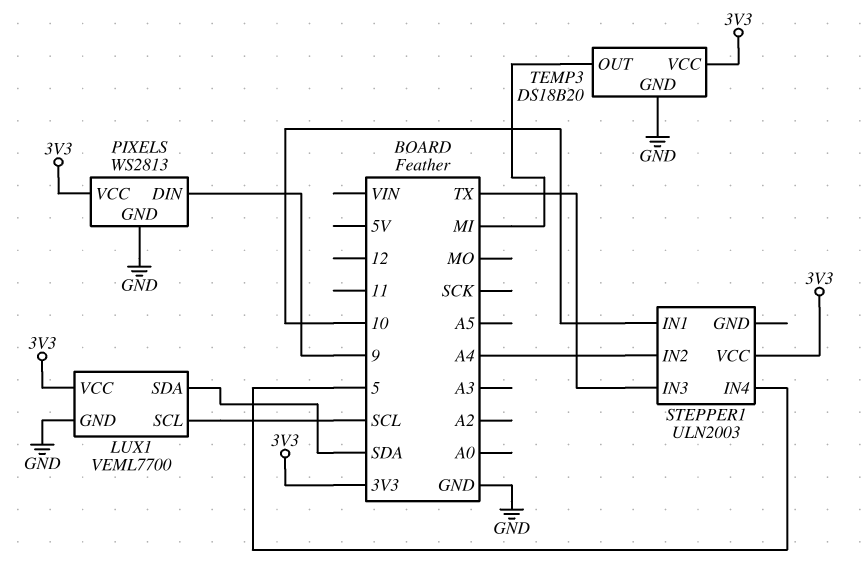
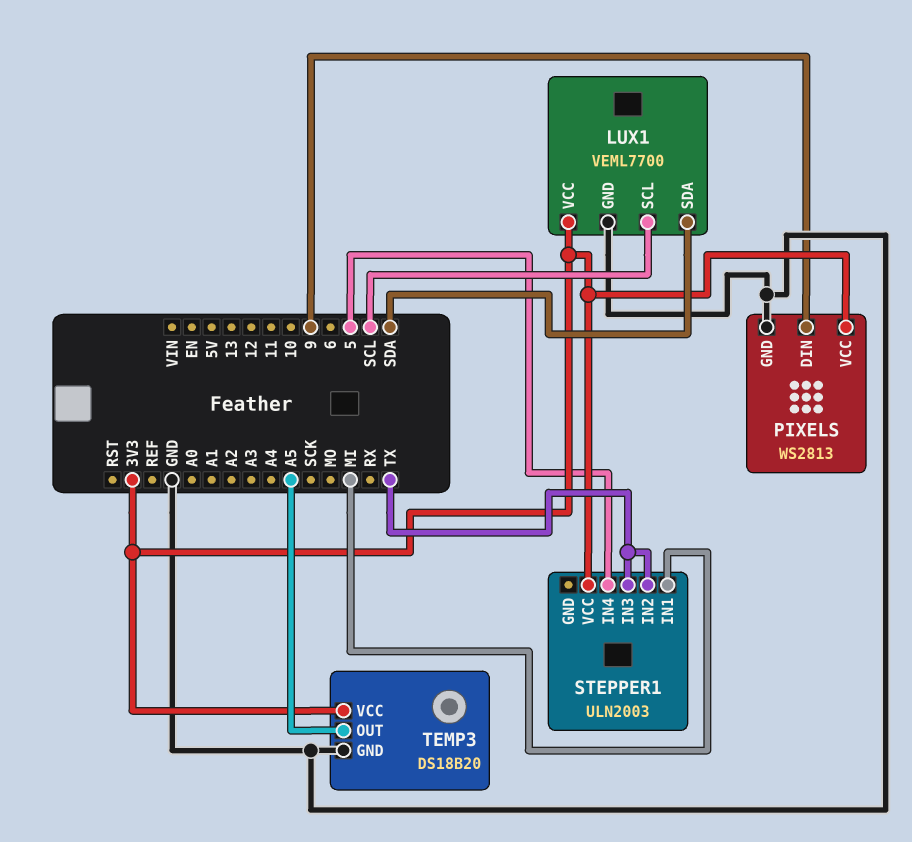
STEPPER1 pin IN1: 10 -> MI
STEPPER1 pin IN2: A4 -> TX
TEMP3 pin OUT: MI -> A5

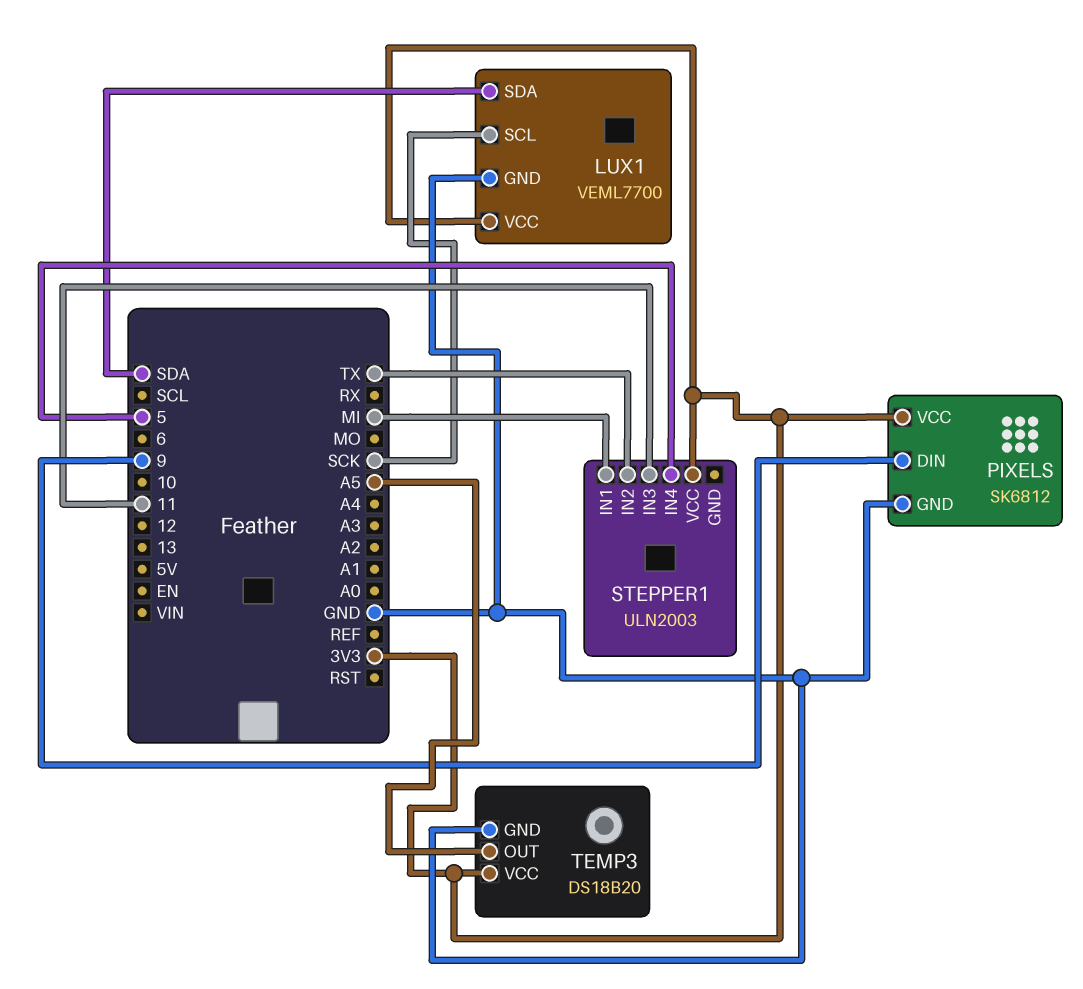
LUX1 pin SCL: SCL -> SCK
PIXELS: WS2813 -> SK6812
STEPPER1 pin IN3: TX -> 11

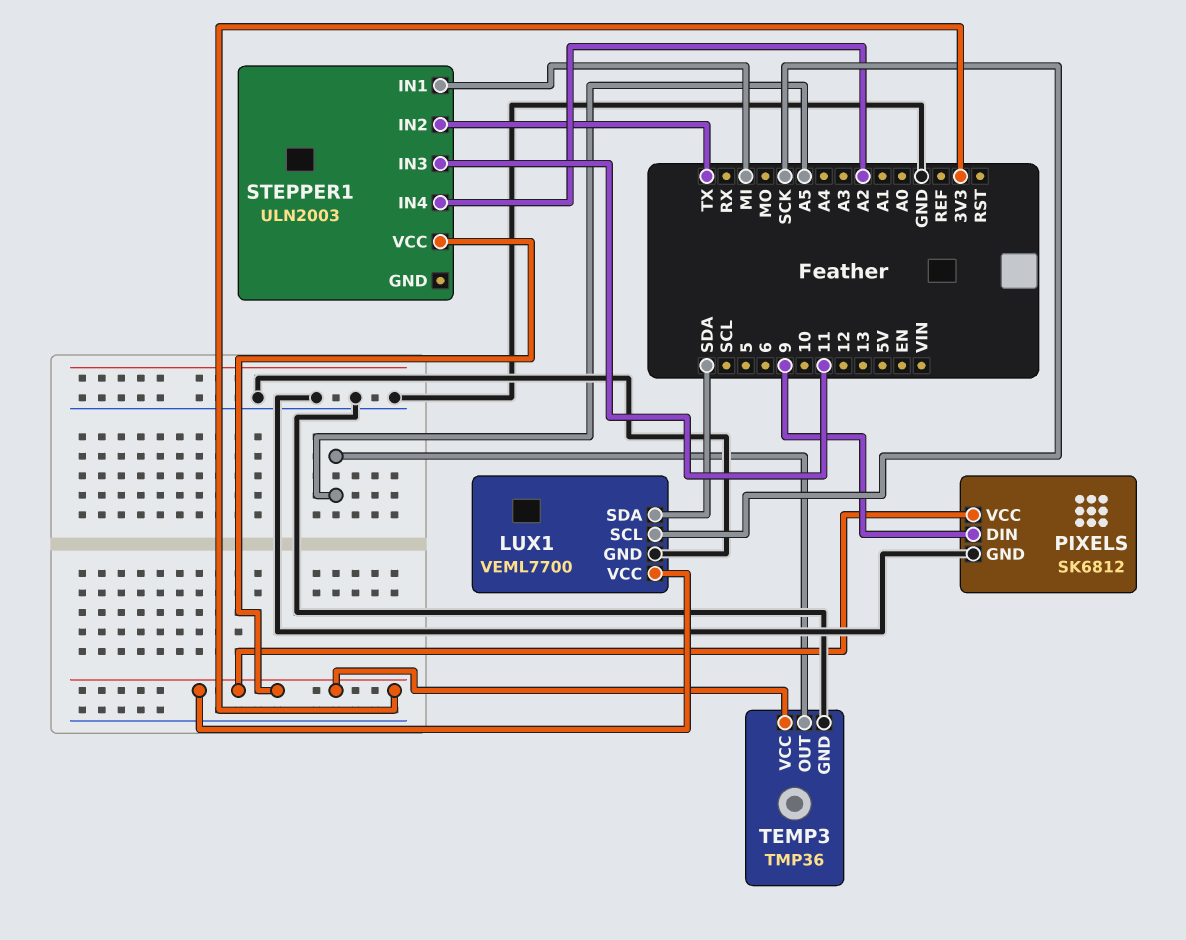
STEPPER1 pin IN4: 5 -> A2
TEMP3: DS18B20 -> TMP36

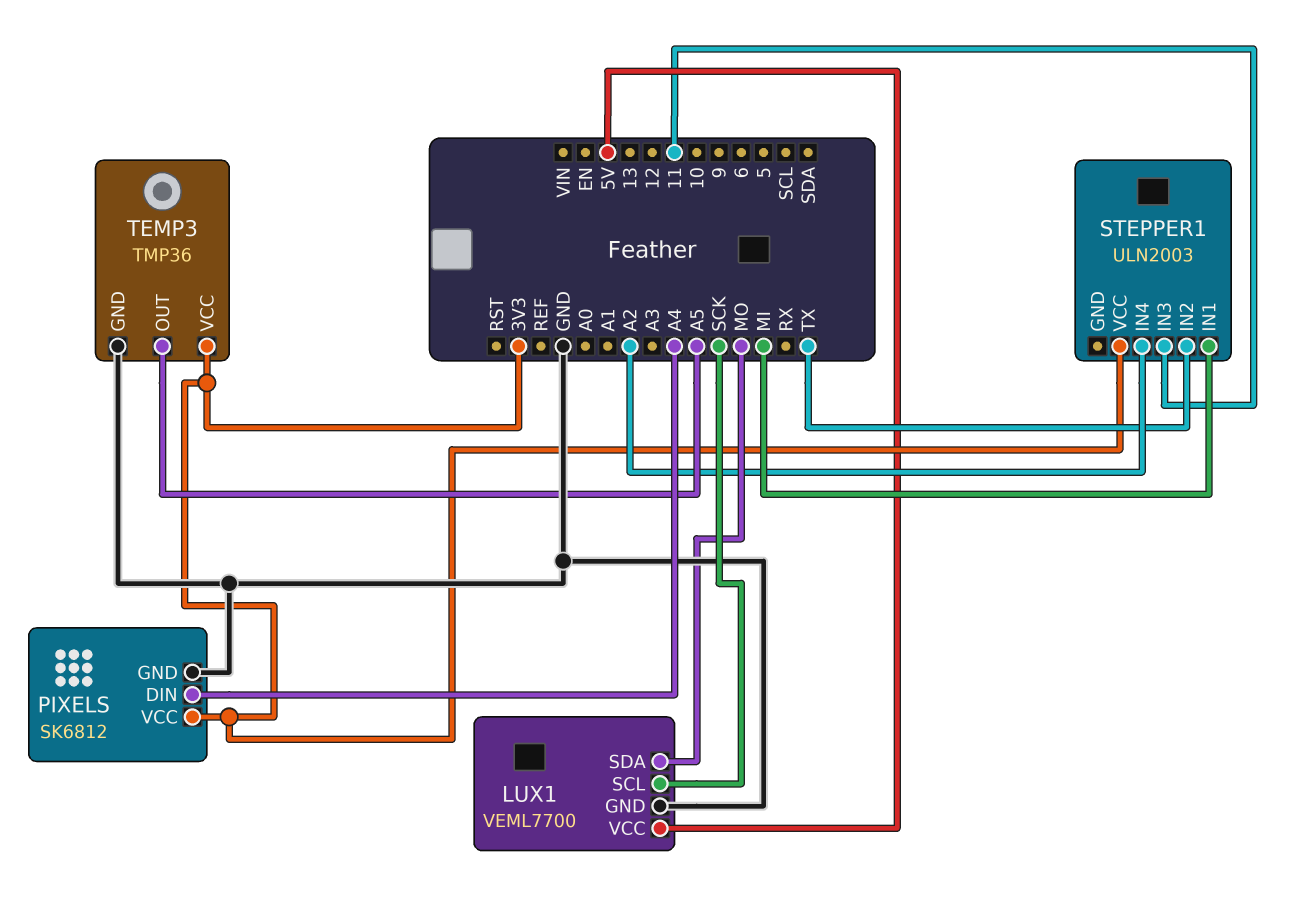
LUX1 pin SDA: SDA -> MO
LUX1 pin VCC: 3V3 -> 5V
PIXELS pin DIN: 9 -> A4

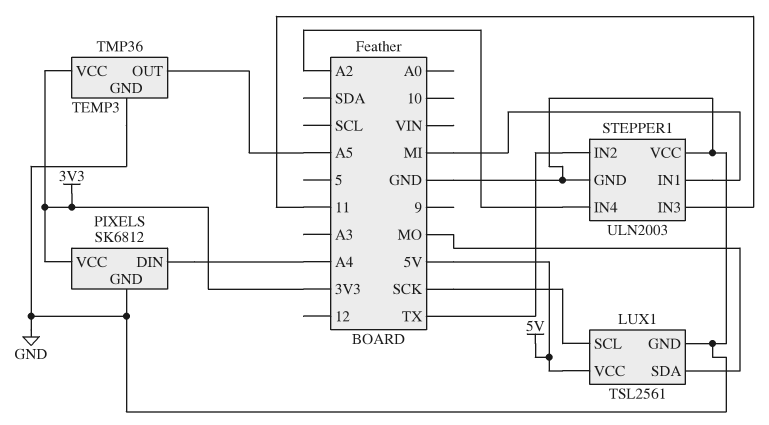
LUX1: VEML7700 -> TSL2561
STEPPER1 pin GND: none -> GND
STEPPER1 pin VCC: 3V3 -> GND

